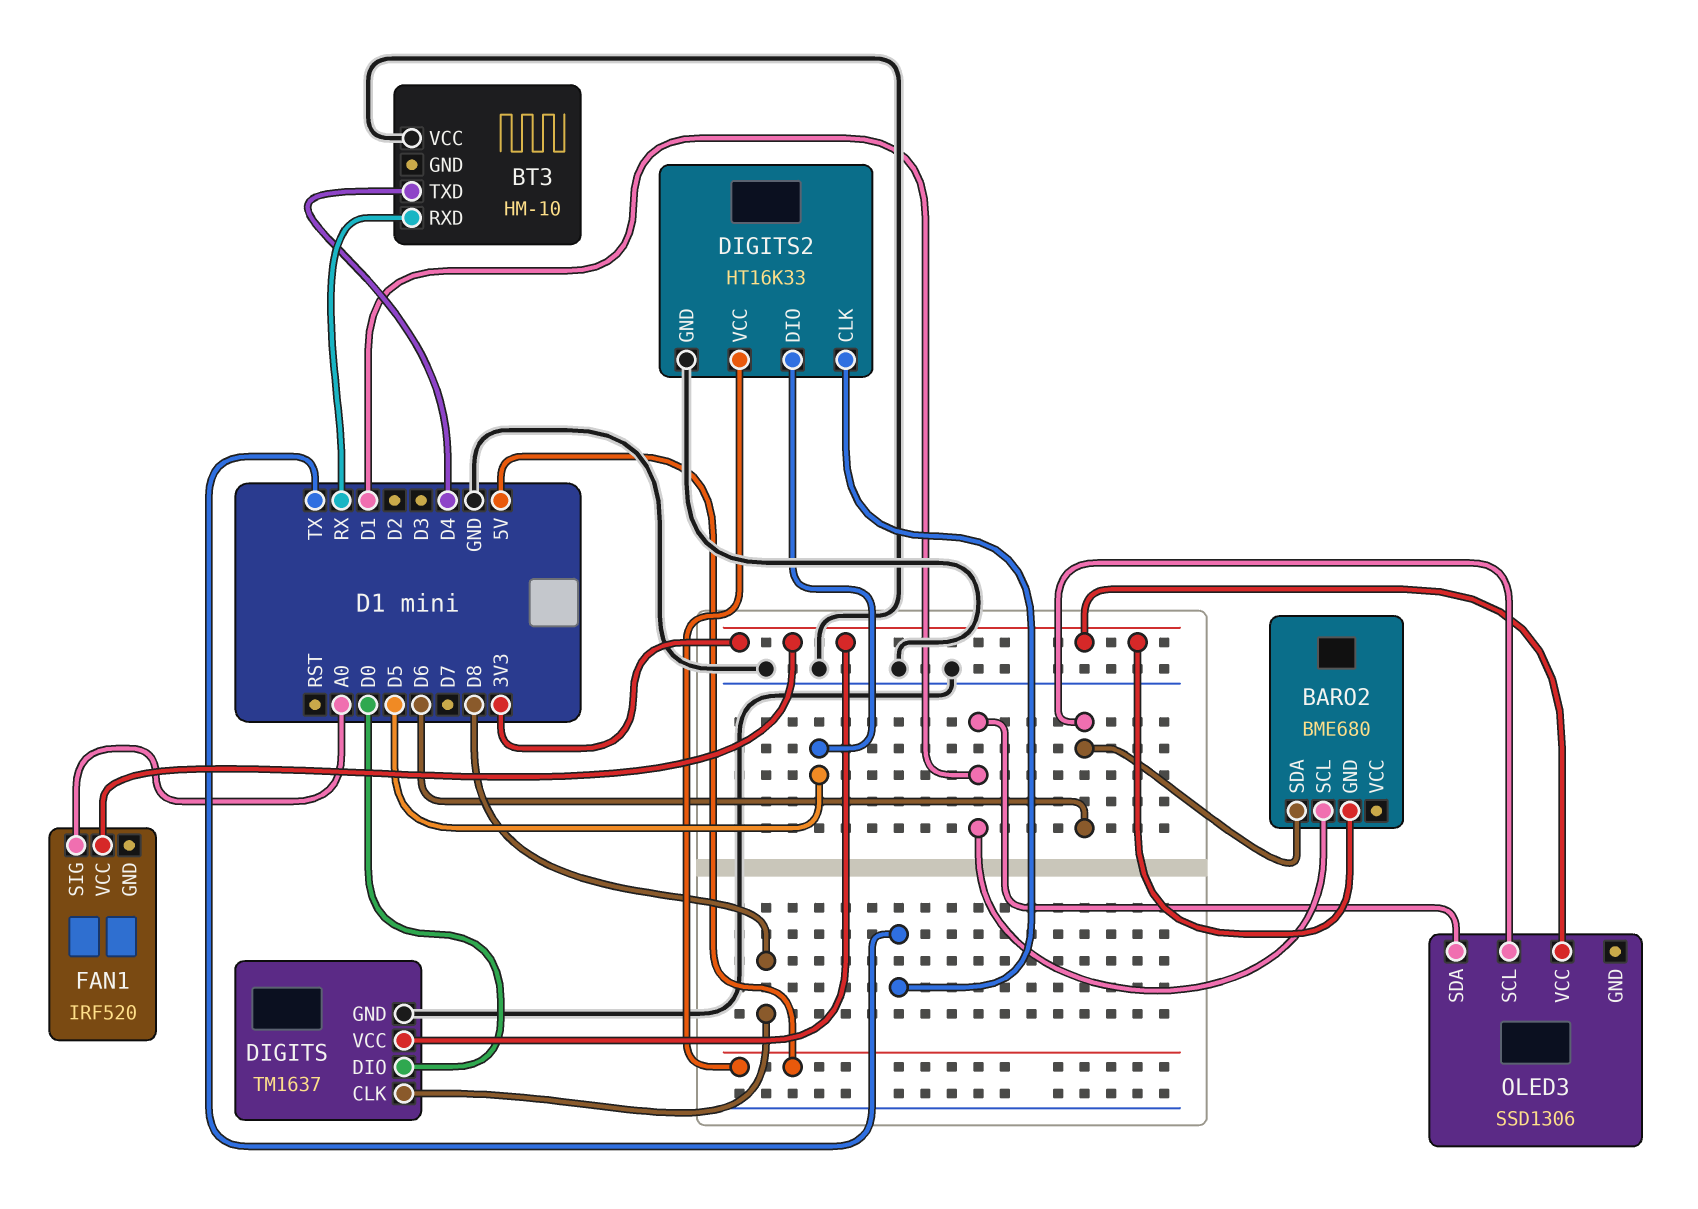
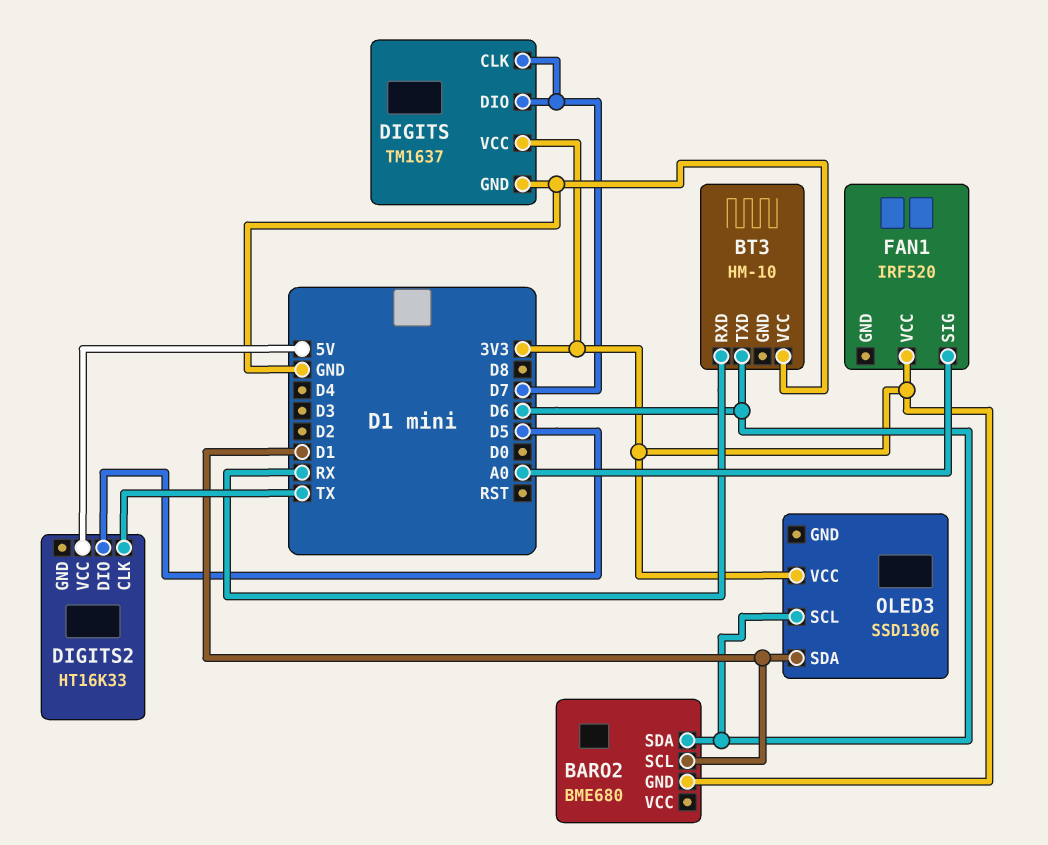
BT3 pin TXD: D4 -> D6
DIGITS pin CLK: D8 -> D7
DIGITS pin DIO: D0 -> D7
DIGITS2 pin GND: GND -> none

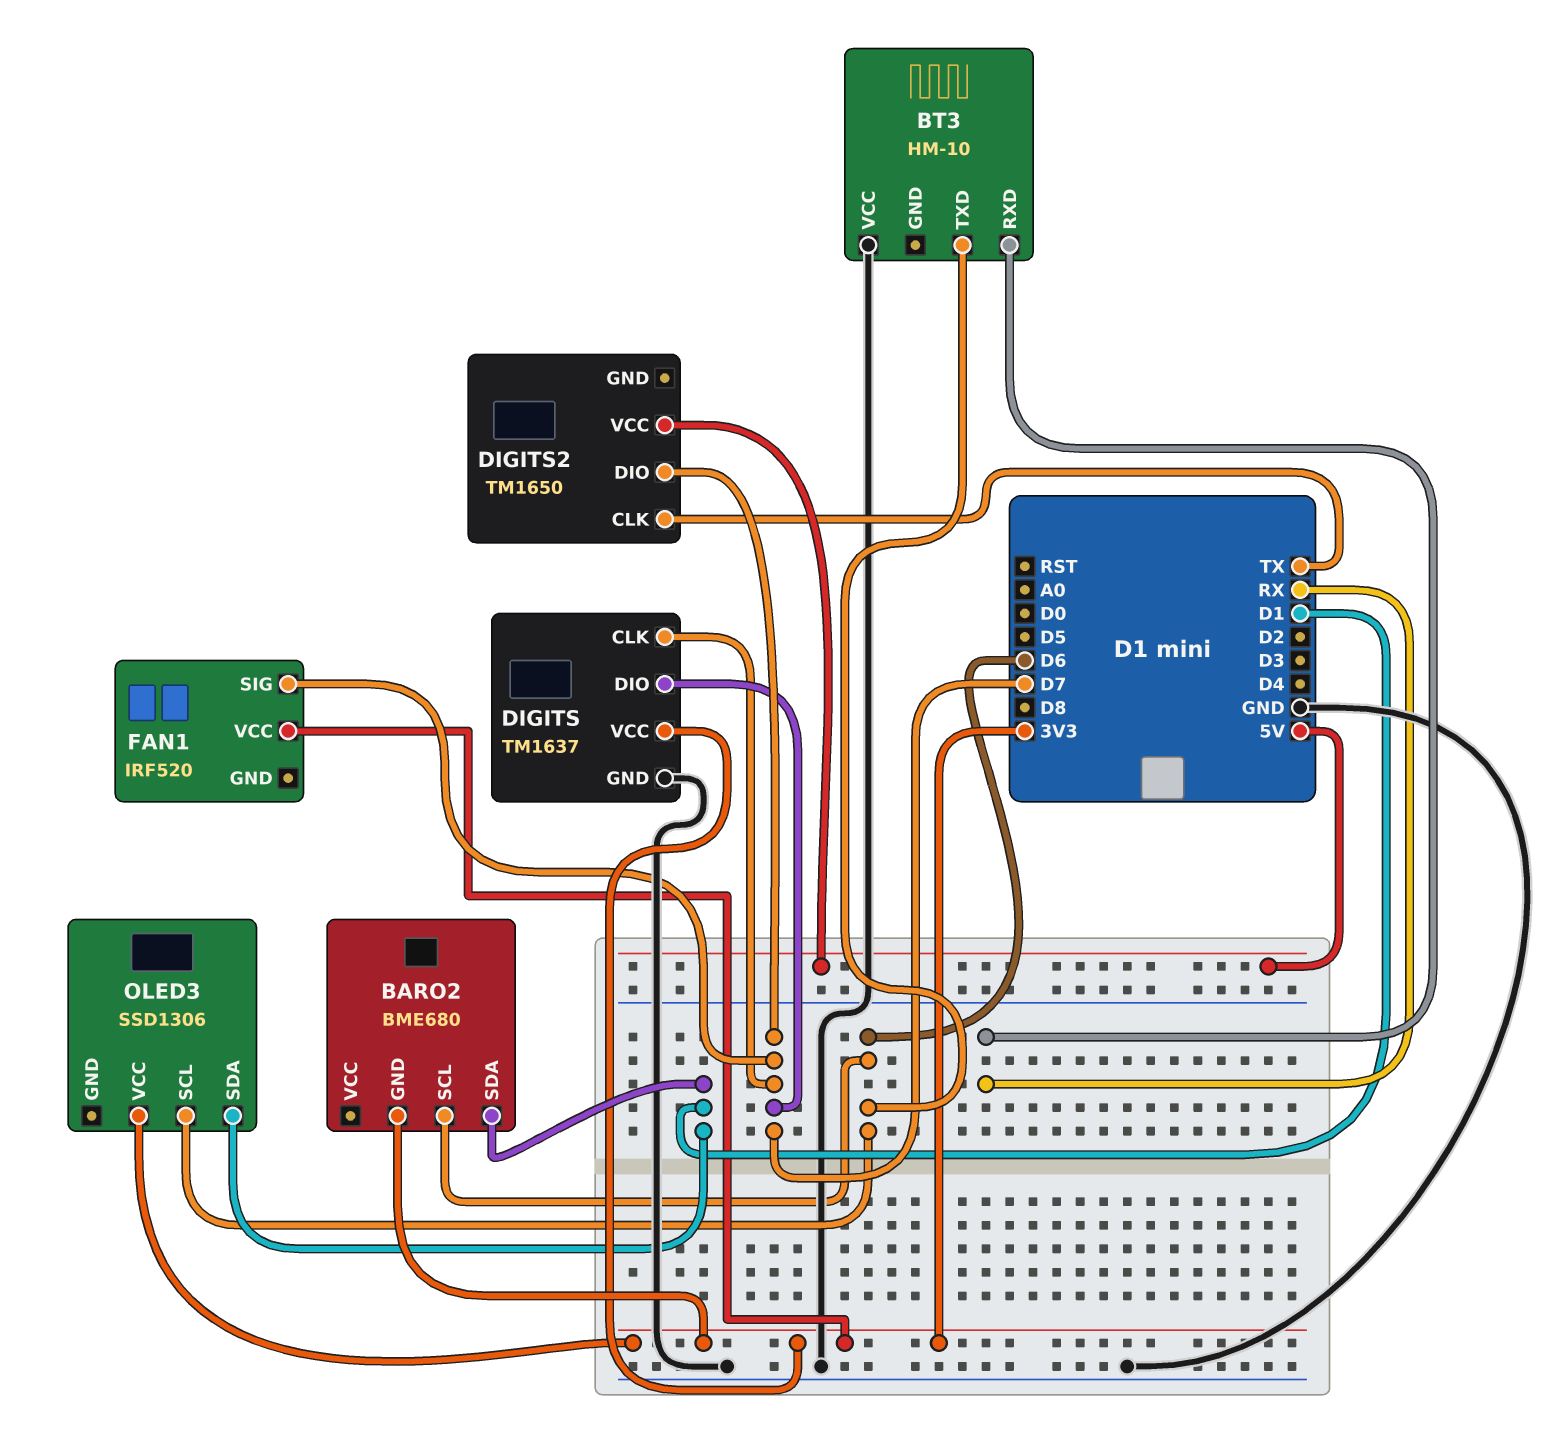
BARO2 pin SCL: D1 -> D6
BARO2 pin SDA: D6 -> D1
DIGITS2: HT16K33 -> TM1650
DIGITS2 pin DIO: D5 -> D7
FAN1 pin SIG: A0 -> D7

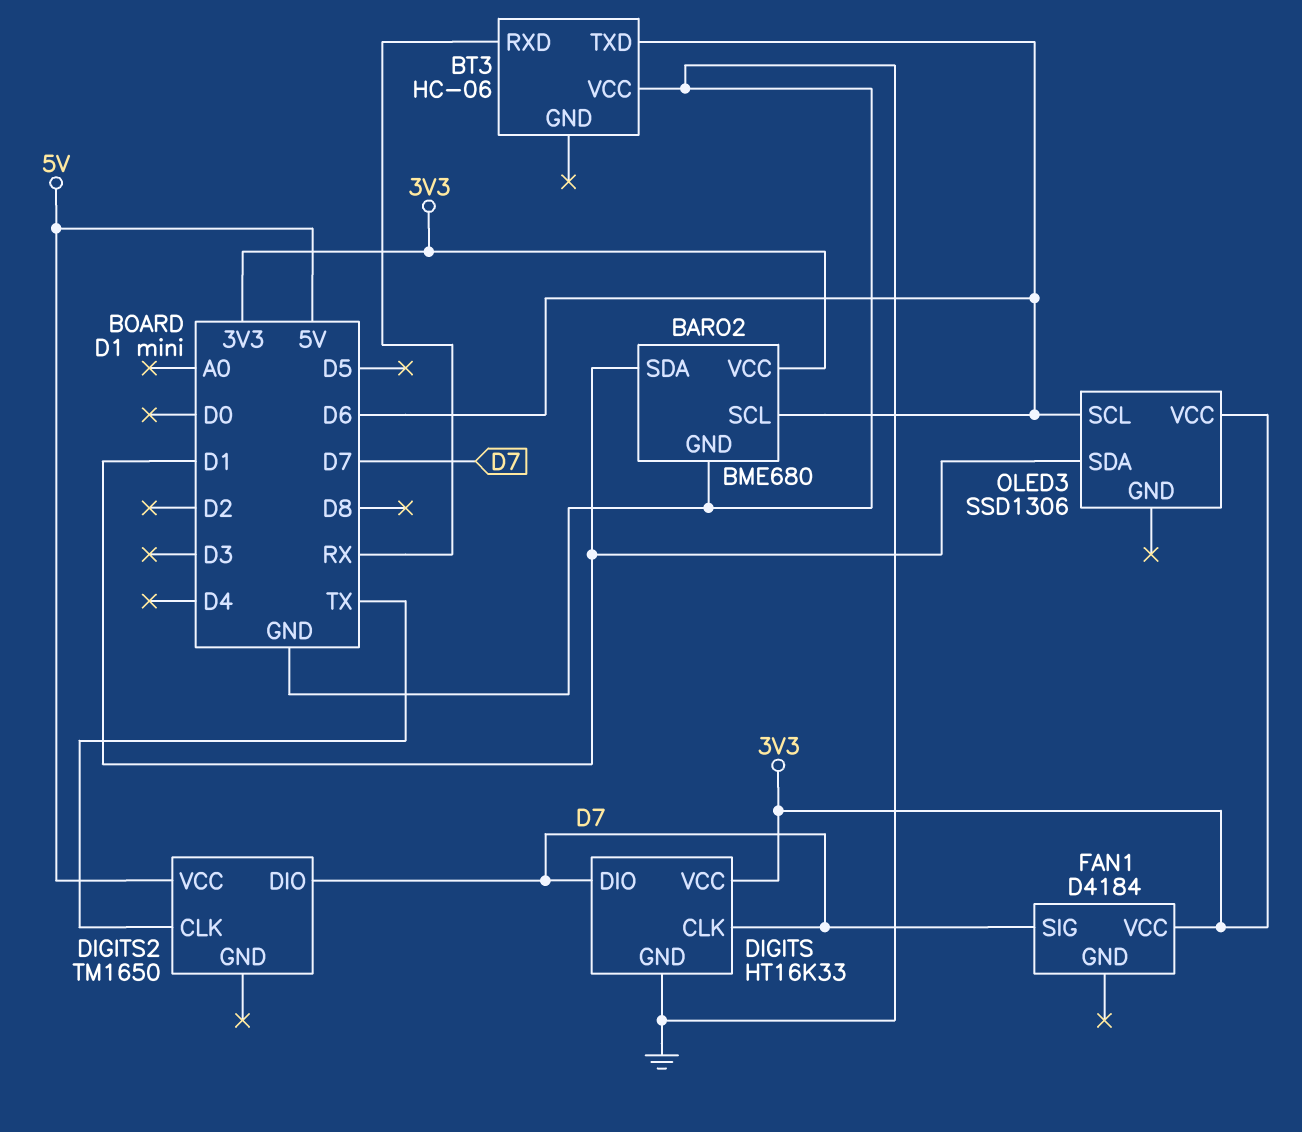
BARO2 pin GND: 3V3 -> GND
BARO2 pin VCC: none -> 3V3
BT3: HM-10 -> HC-06
DIGITS: TM1637 -> HT16K33
FAN1: IRF520 -> D4184

